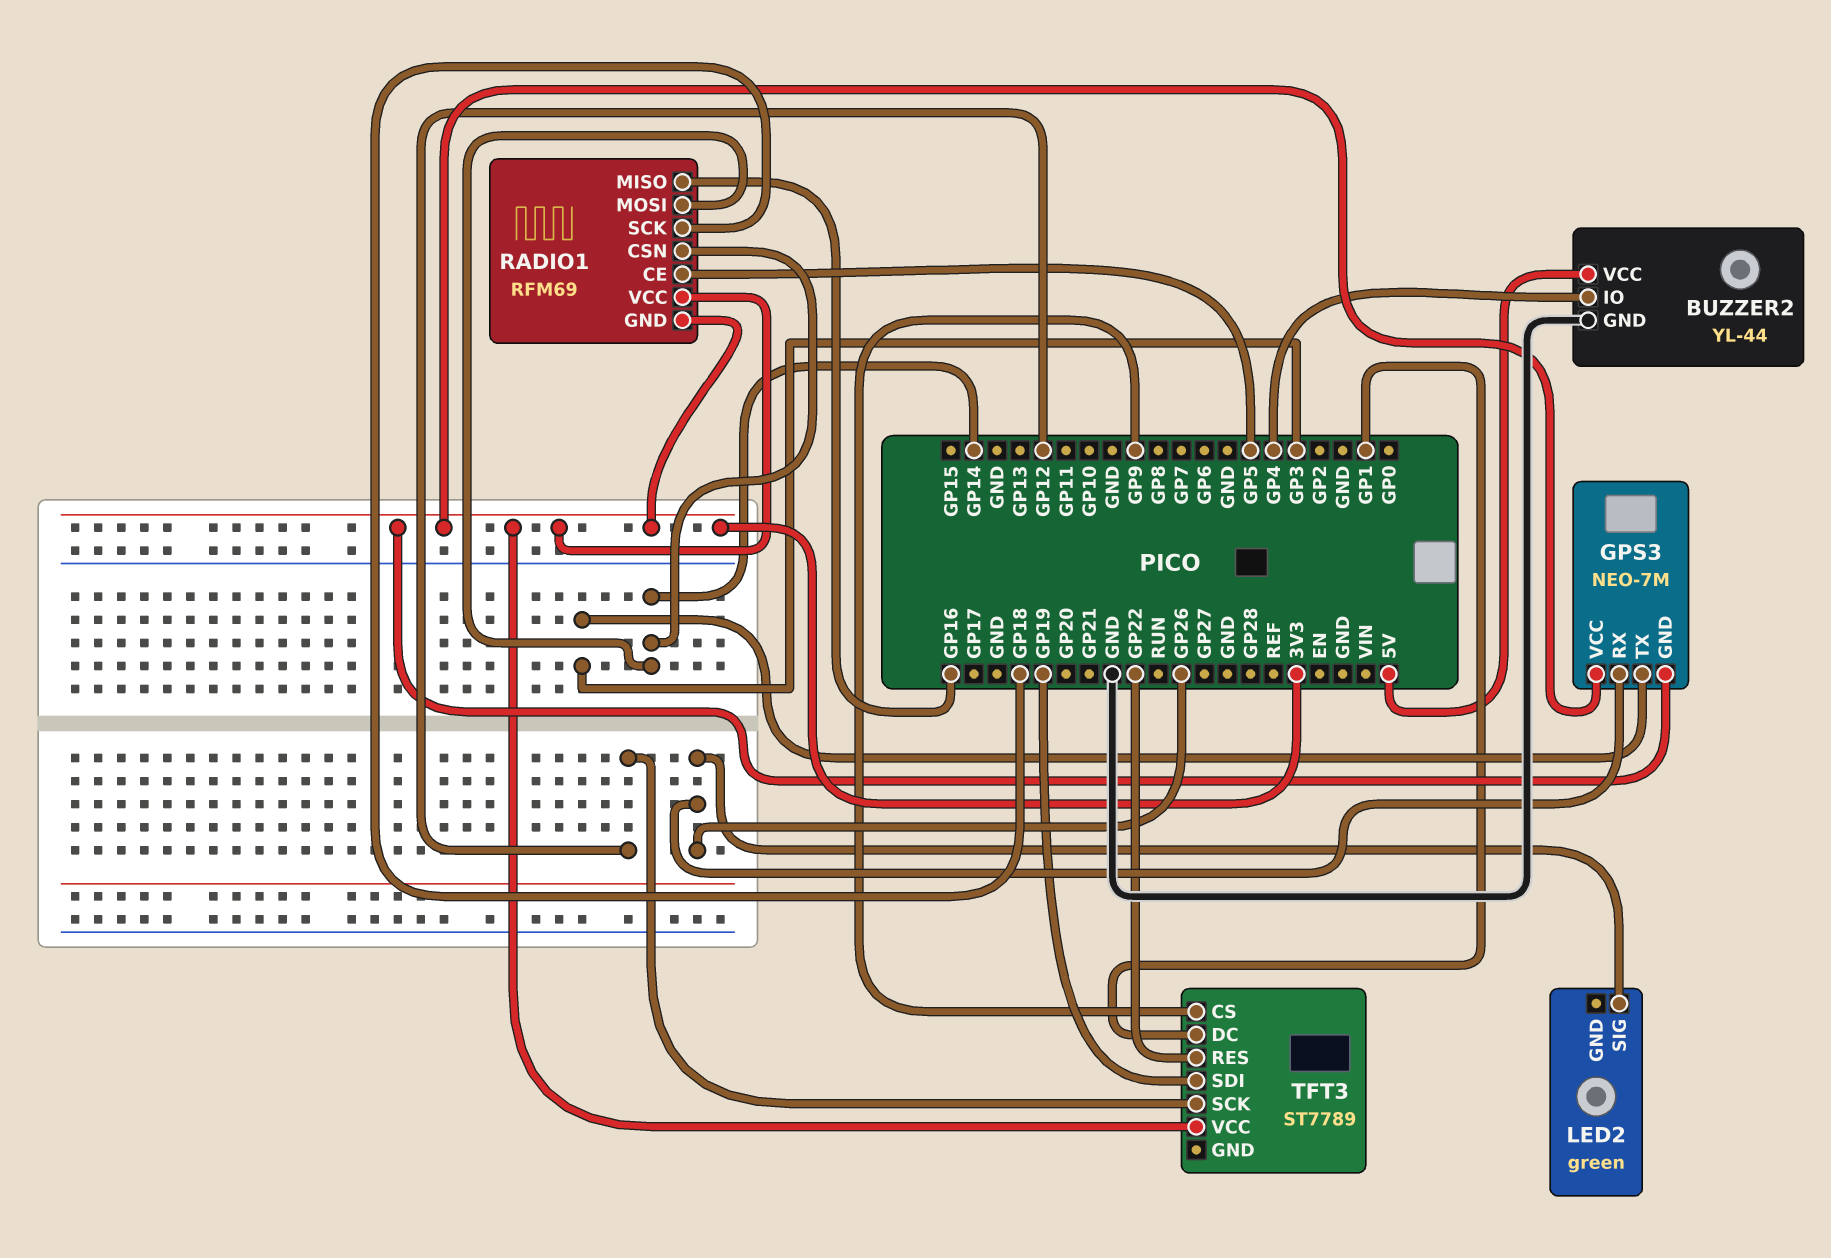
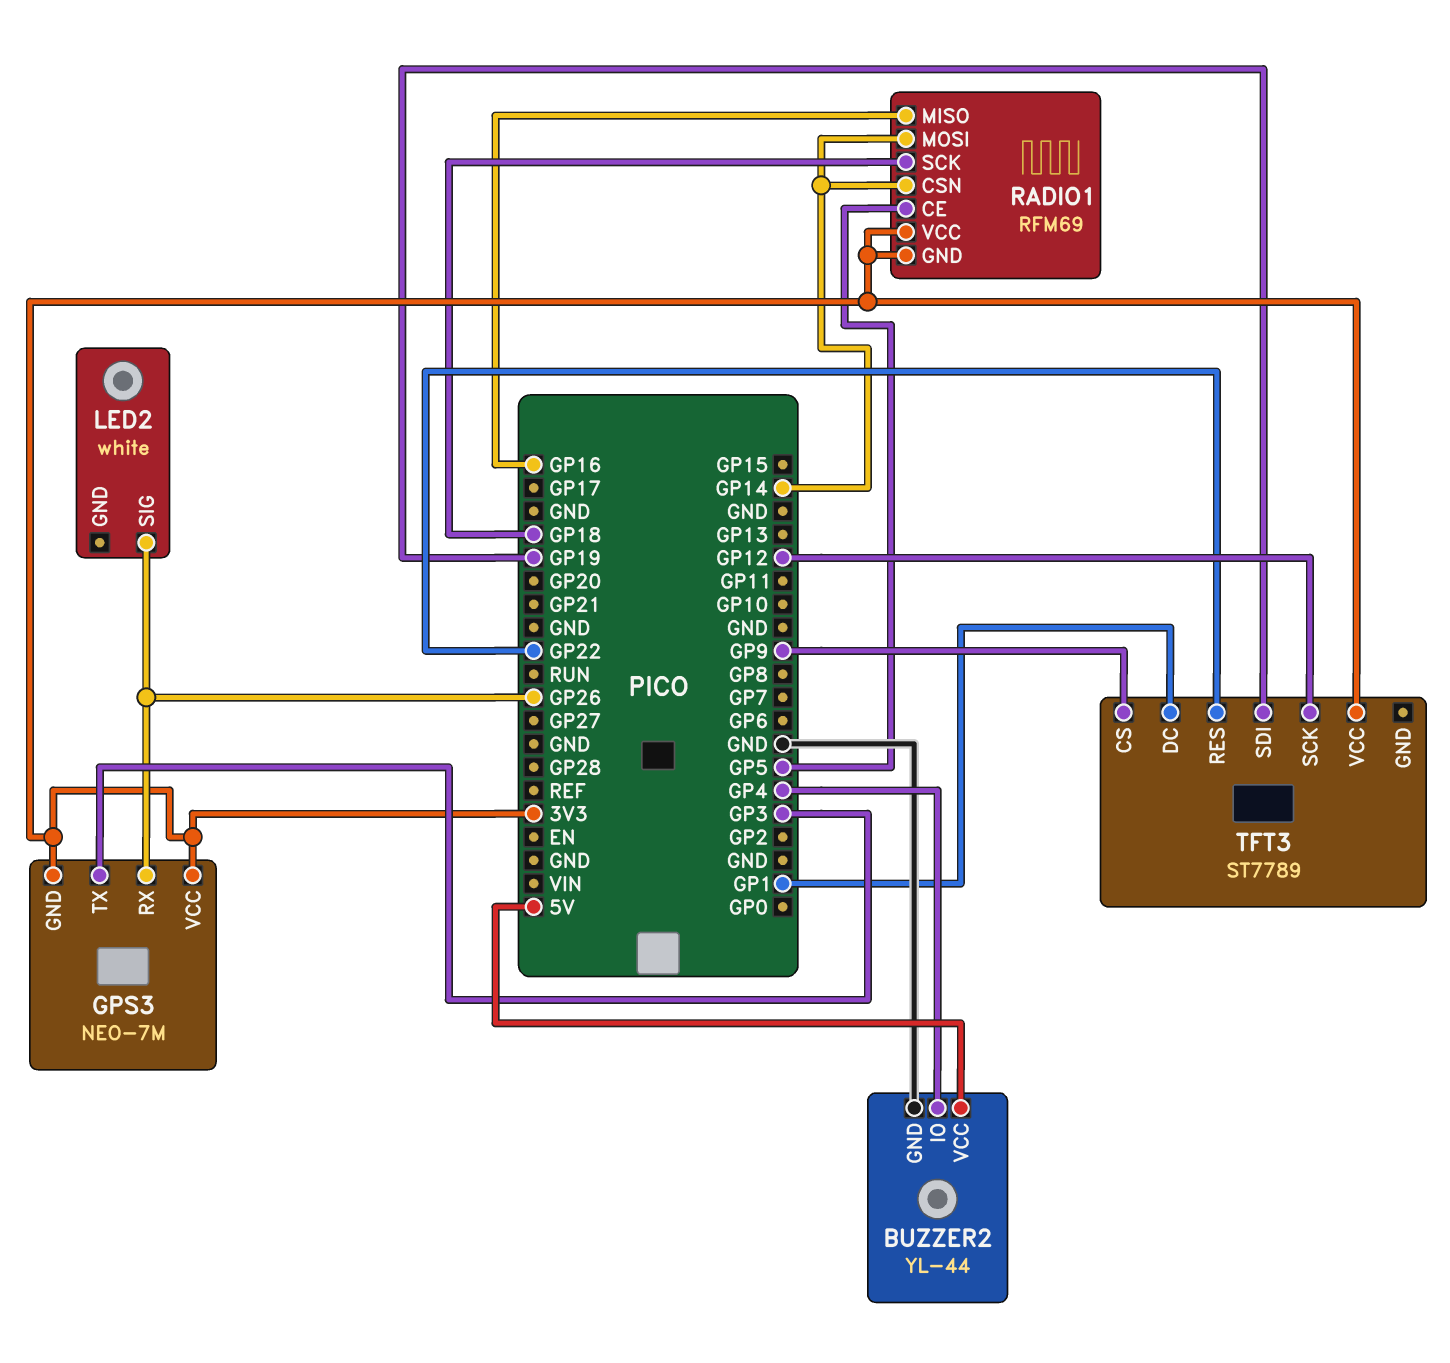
LED2: green -> white

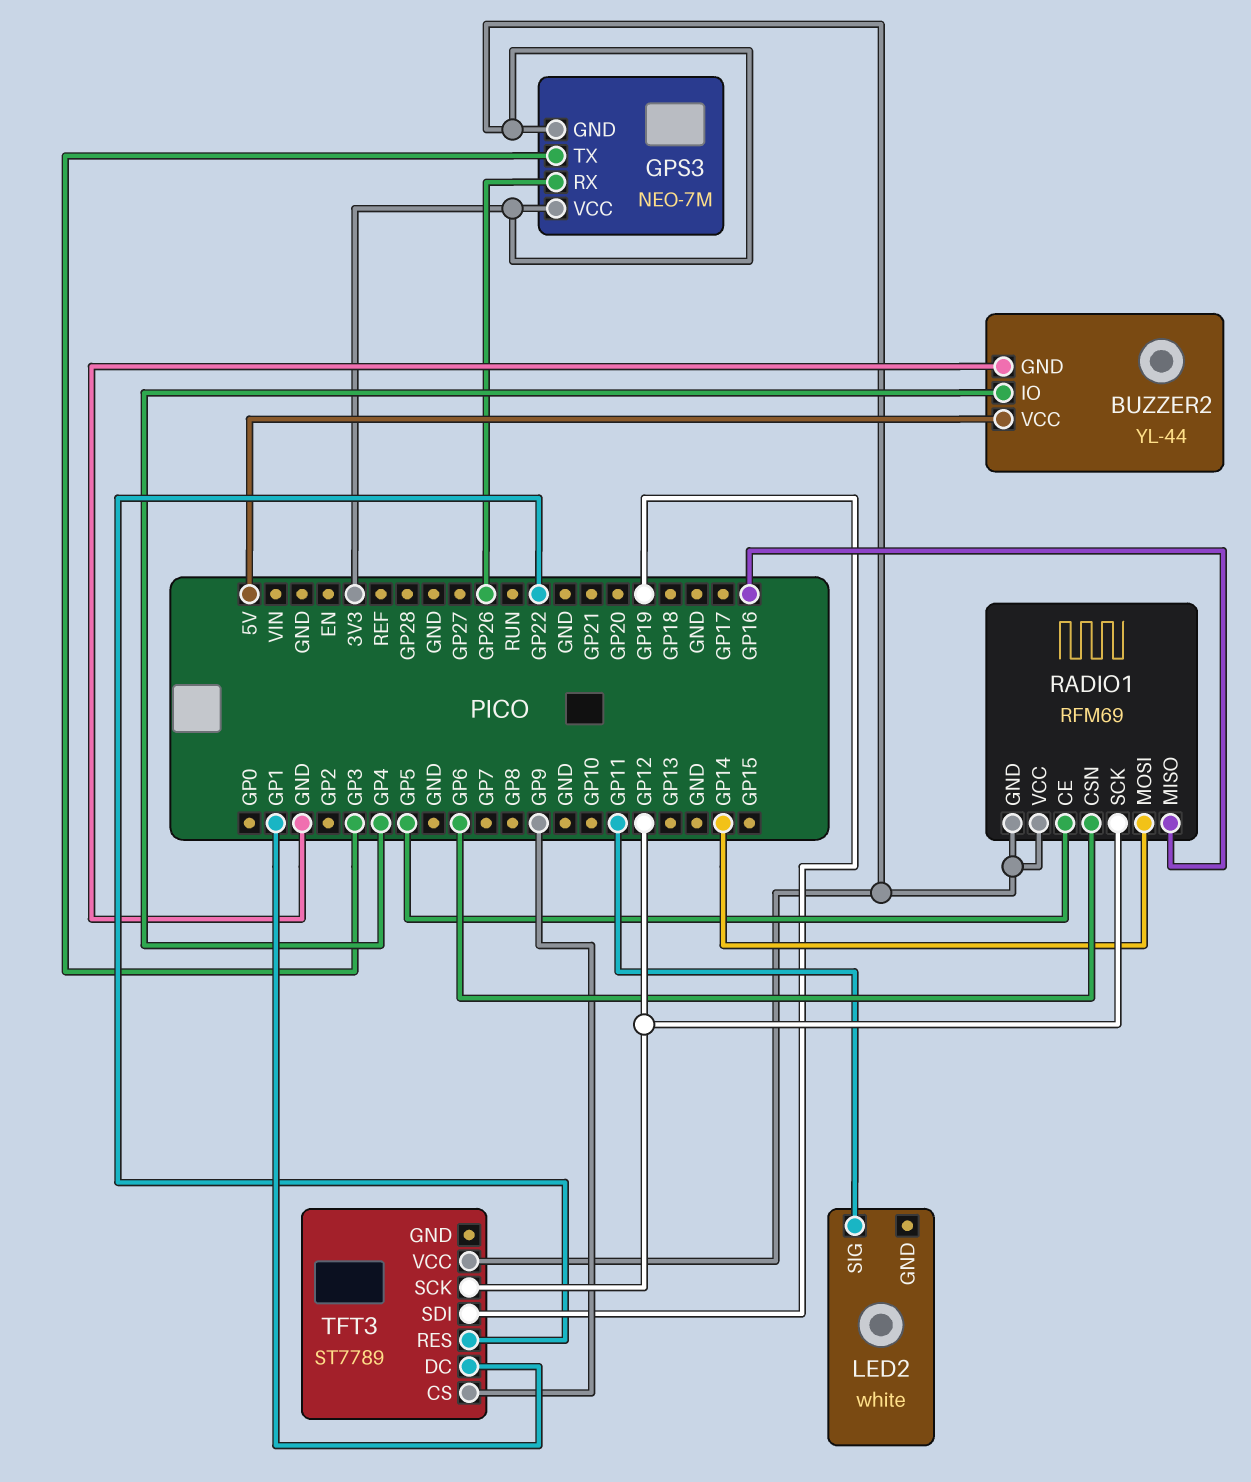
LED2 pin SIG: GP26 -> GP11
RADIO1 pin CSN: GP14 -> GP6
RADIO1 pin SCK: GP18 -> GP12

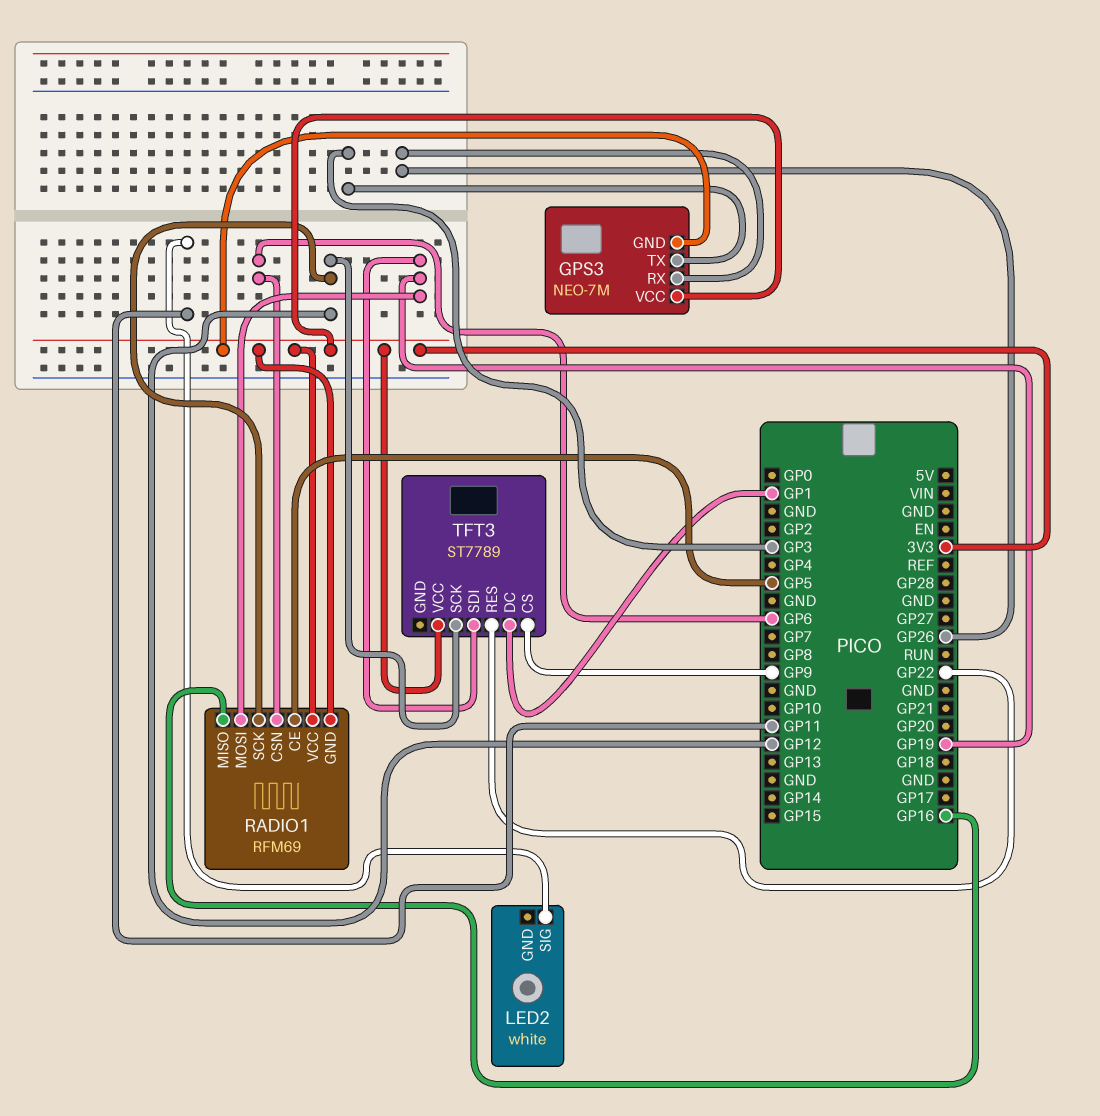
BUZZER2: YL-44 -> none
BUZZER2 pin GND: GND -> none
BUZZER2 pin IO: GP4 -> none
BUZZER2 pin VCC: 5V -> none
RADIO1 pin MOSI: GP14 -> GP19

